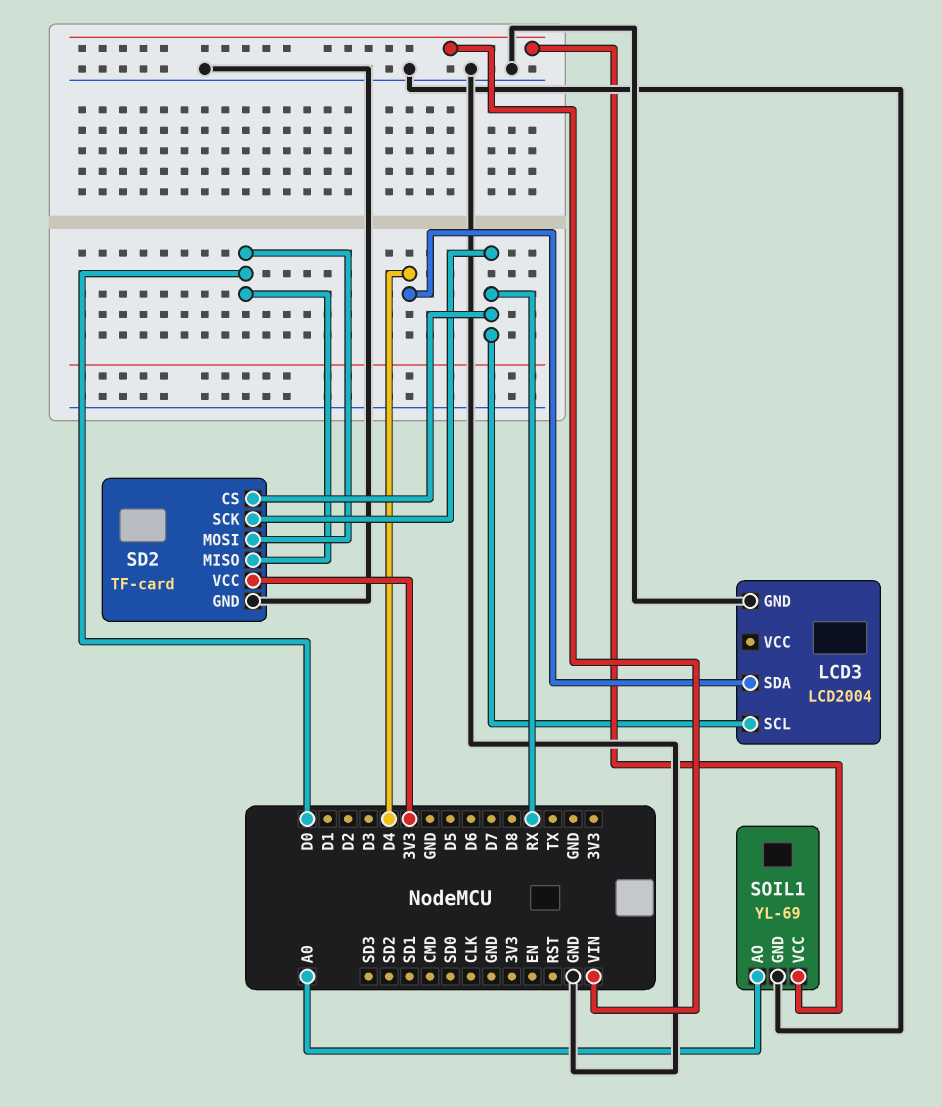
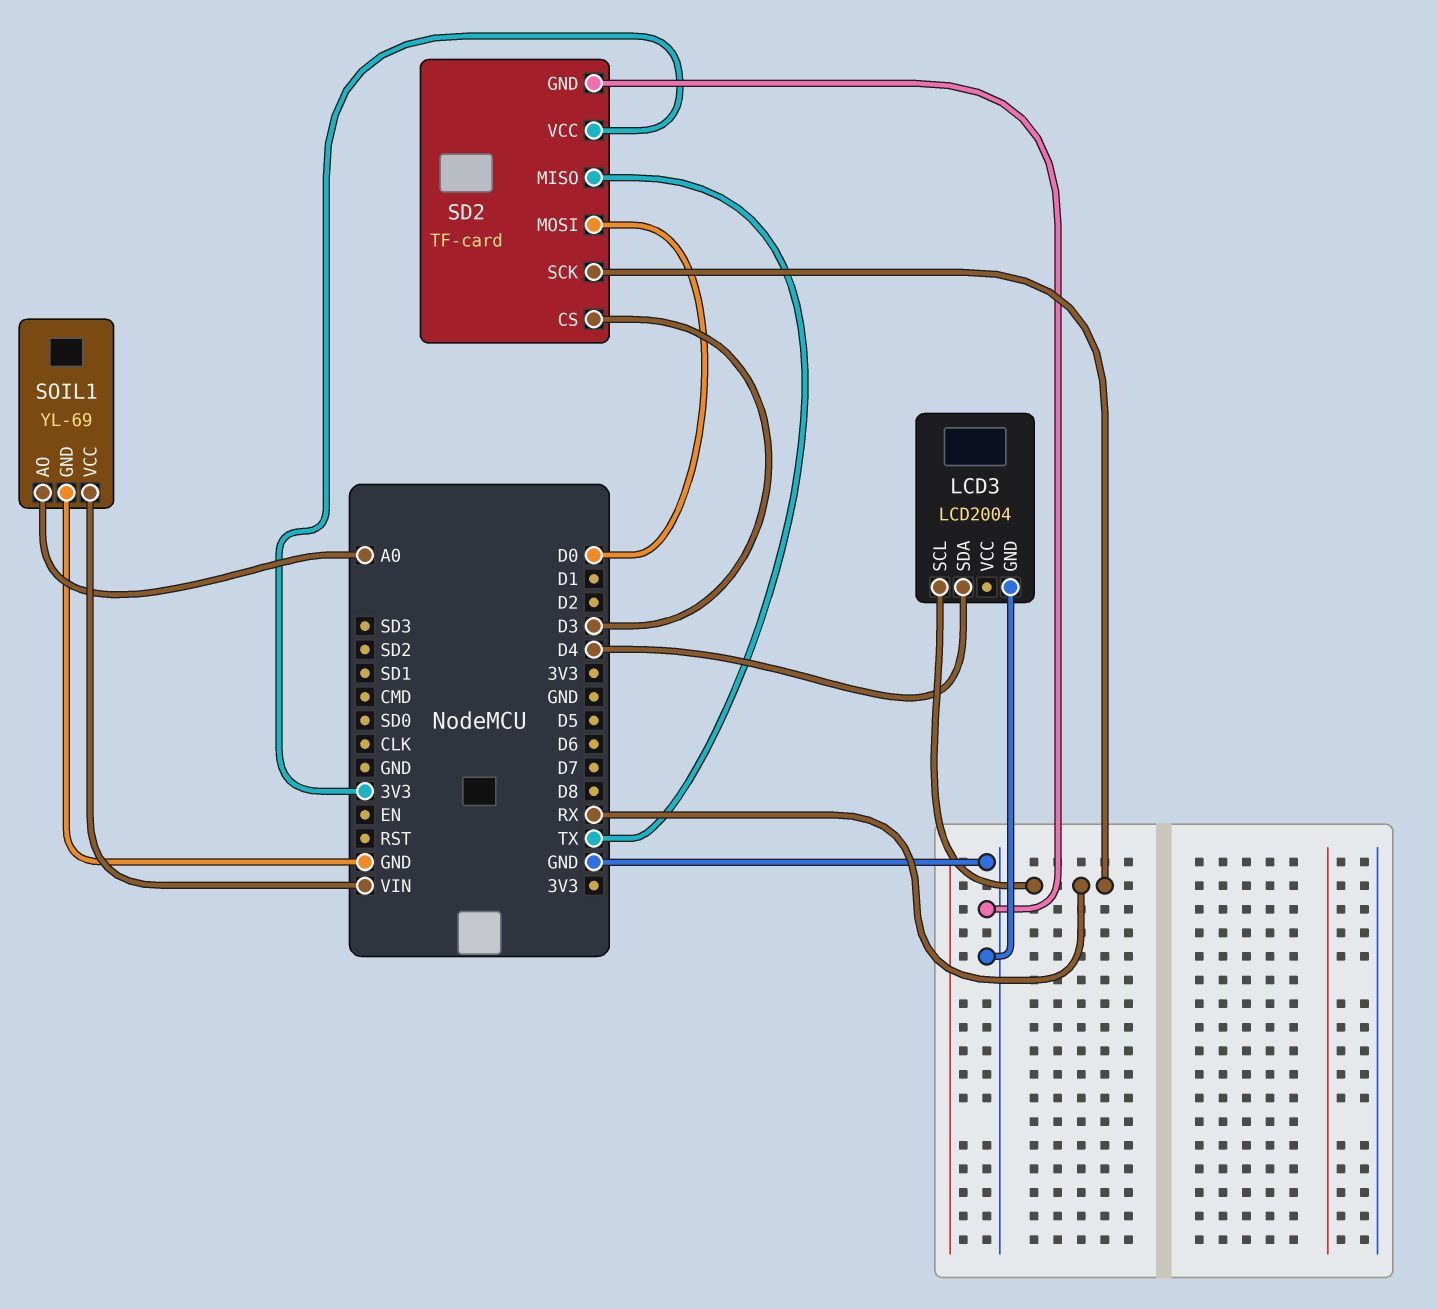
SD2 pin CS: RX -> D3
SD2 pin MISO: D0 -> TX

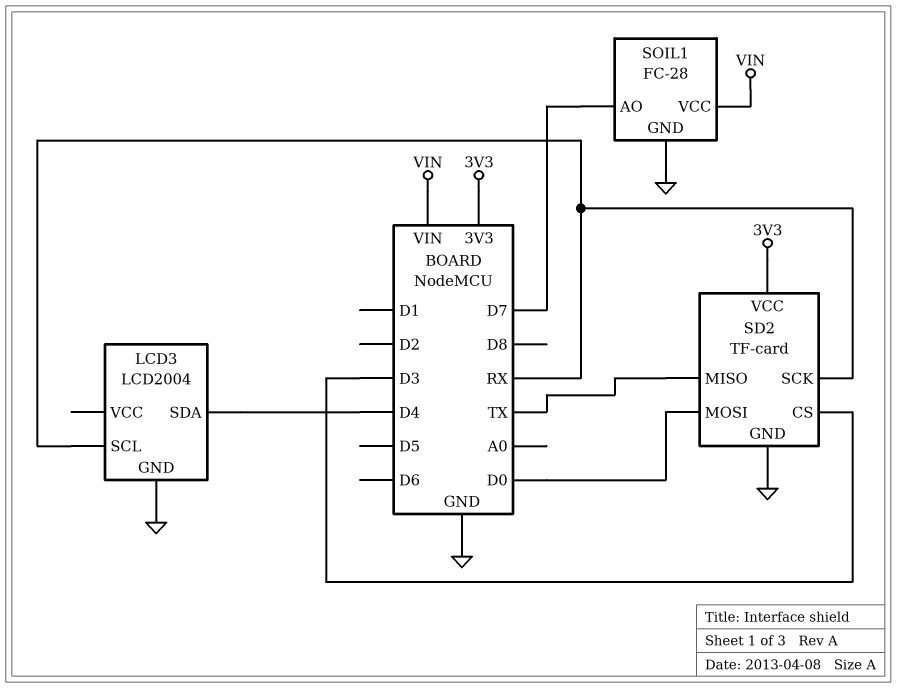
SOIL1: YL-69 -> FC-28
SOIL1 pin AO: A0 -> D7

